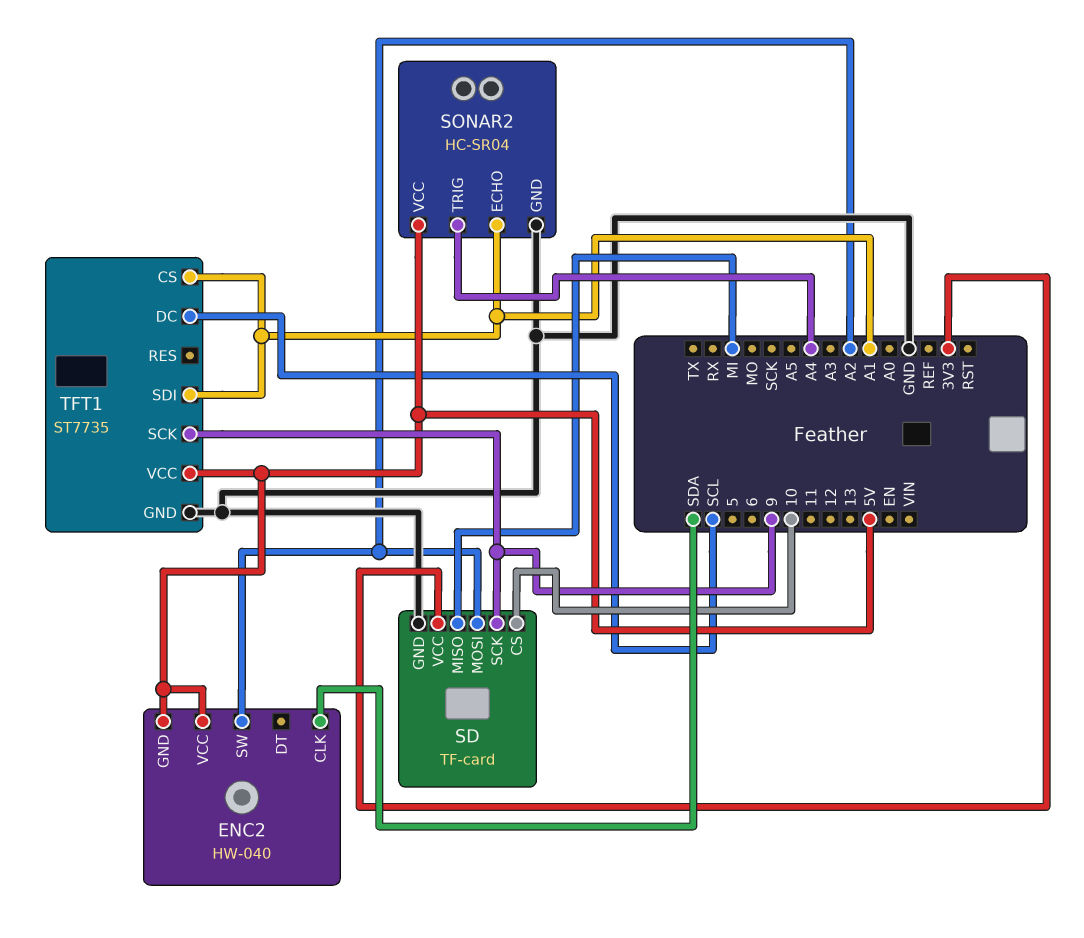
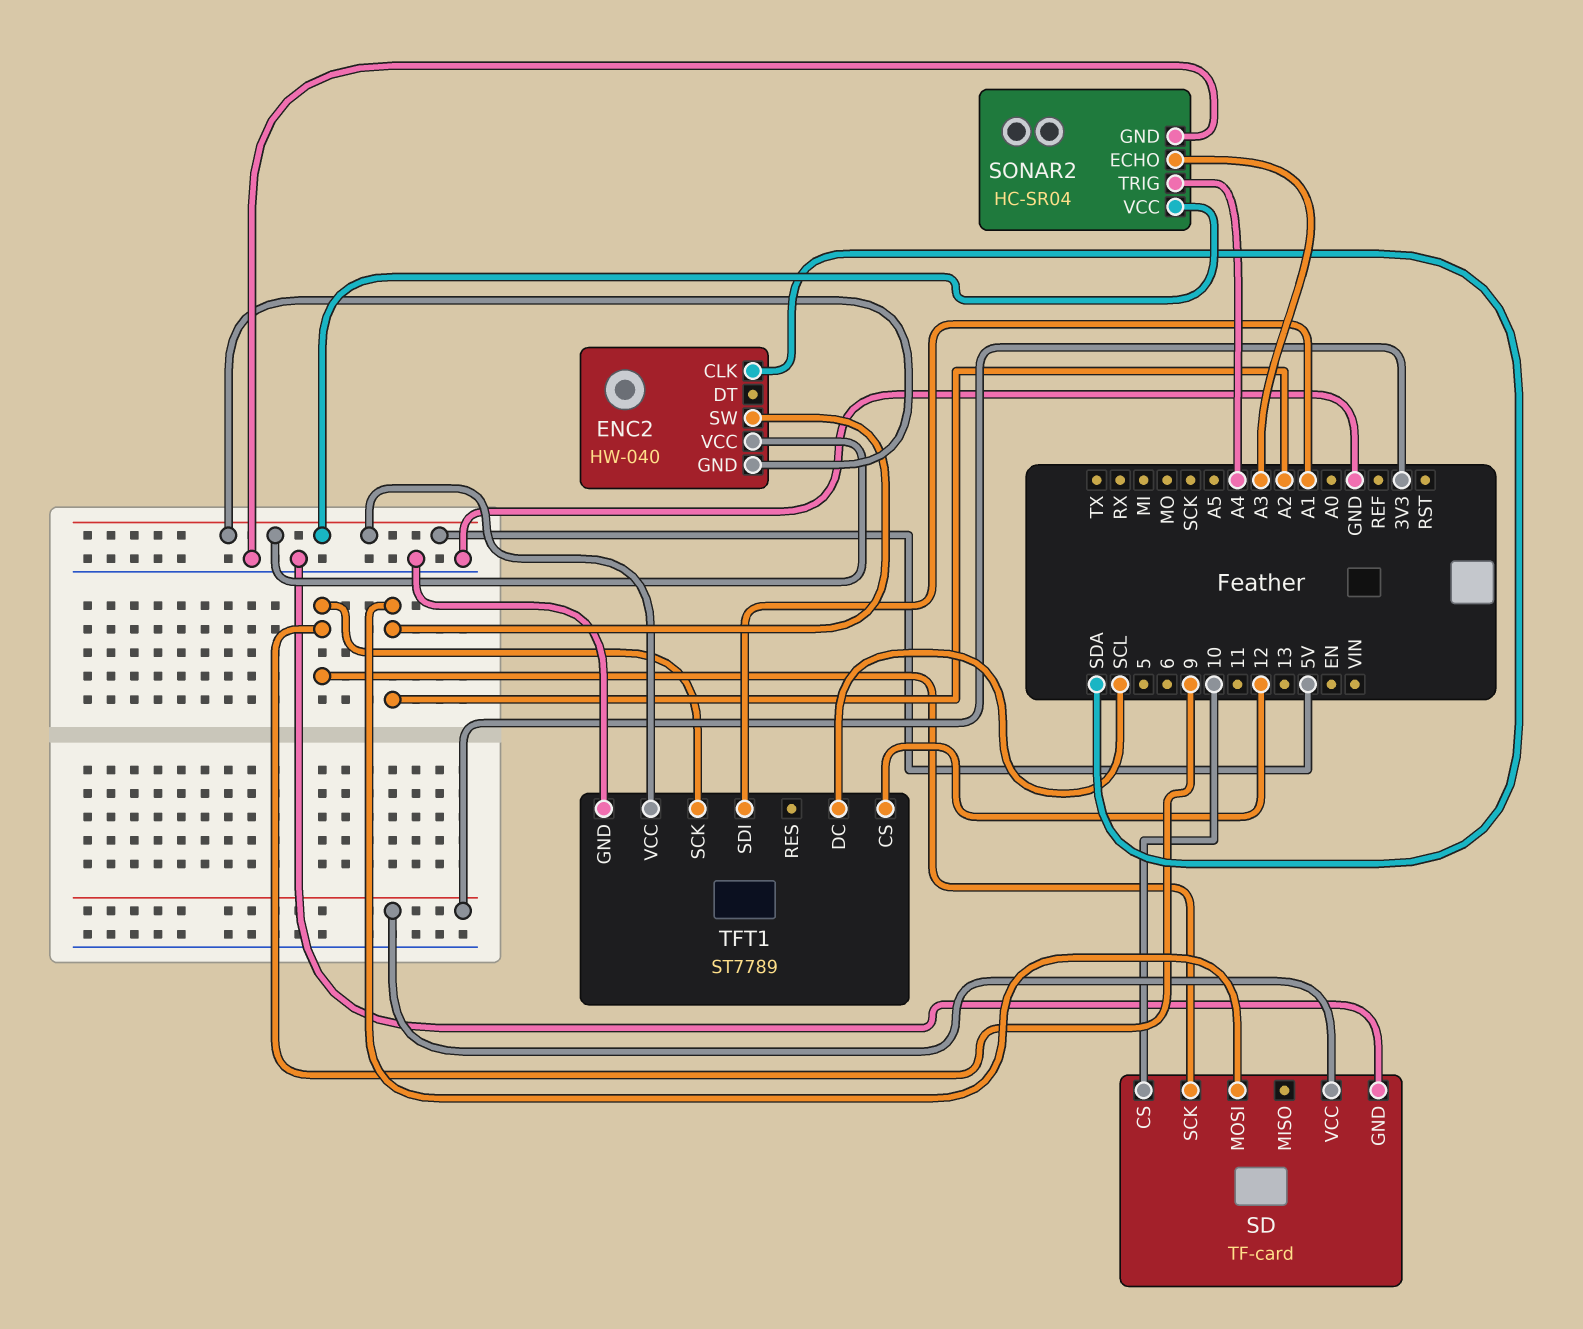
SD pin MISO: MI -> none
SONAR2 pin ECHO: A1 -> A3
TFT1: ST7735 -> ST7789
TFT1 pin CS: A1 -> 12

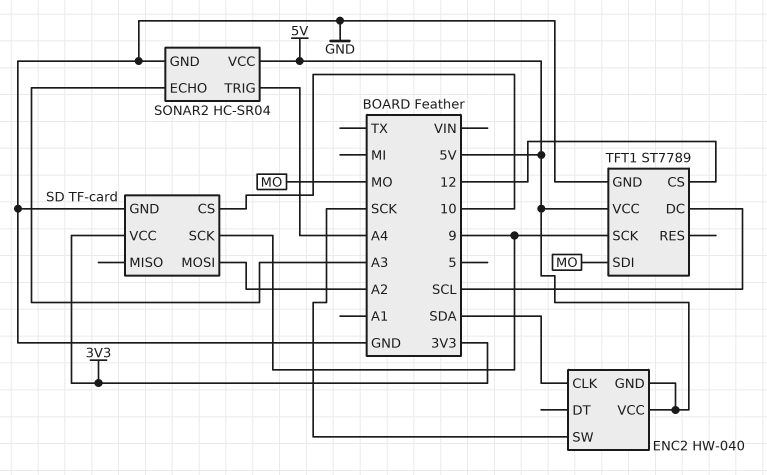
ENC2 pin SW: A2 -> SCK
TFT1 pin SDI: A1 -> MO

